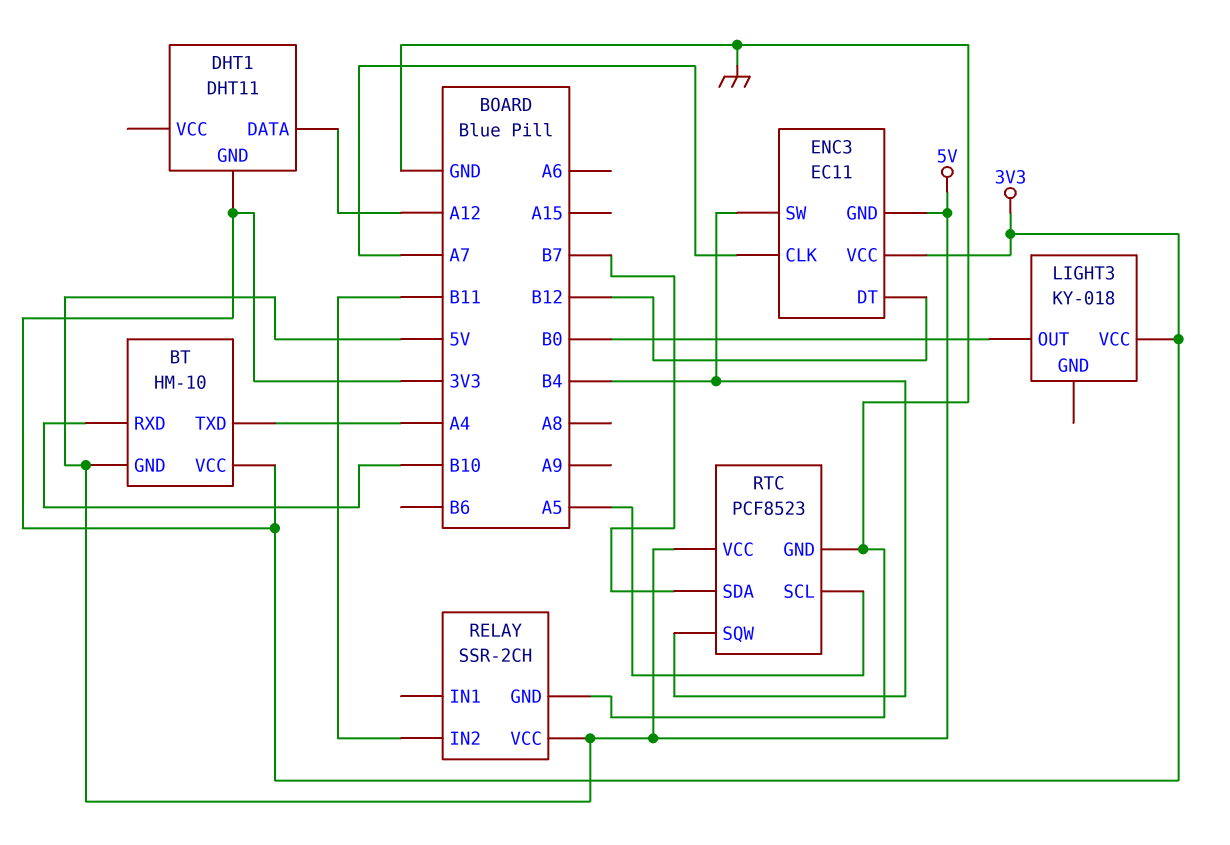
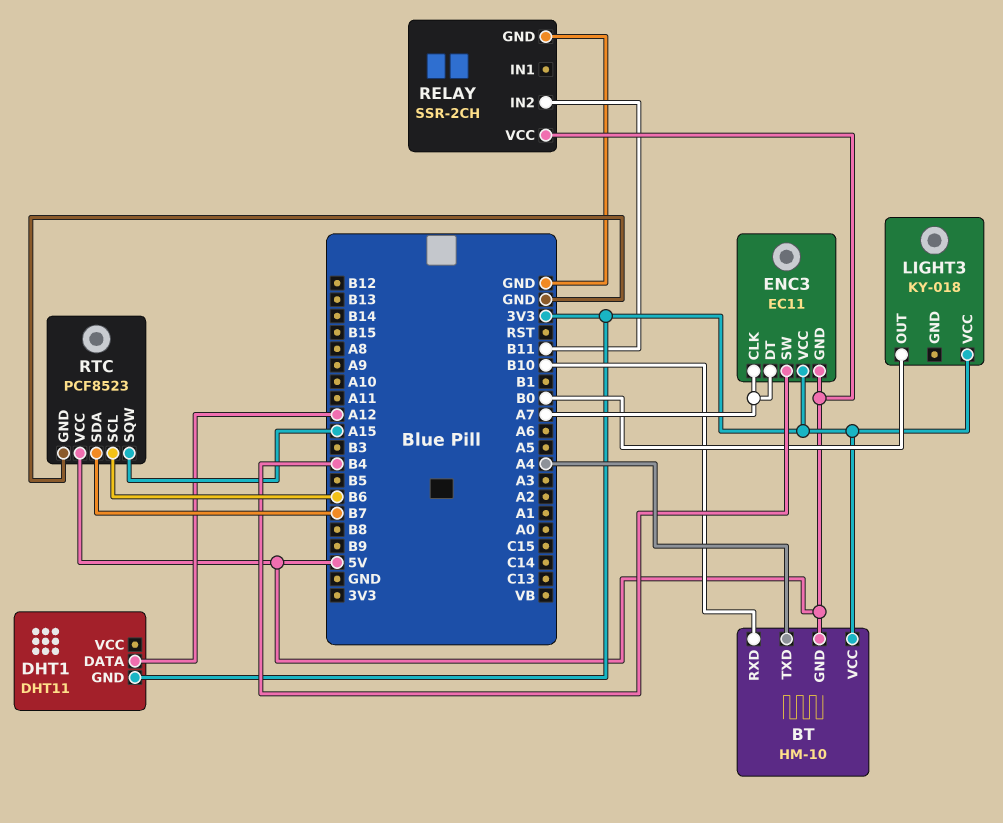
ENC3 pin DT: B12 -> A7
RTC pin SCL: A5 -> B6
RTC pin SQW: B4 -> A15

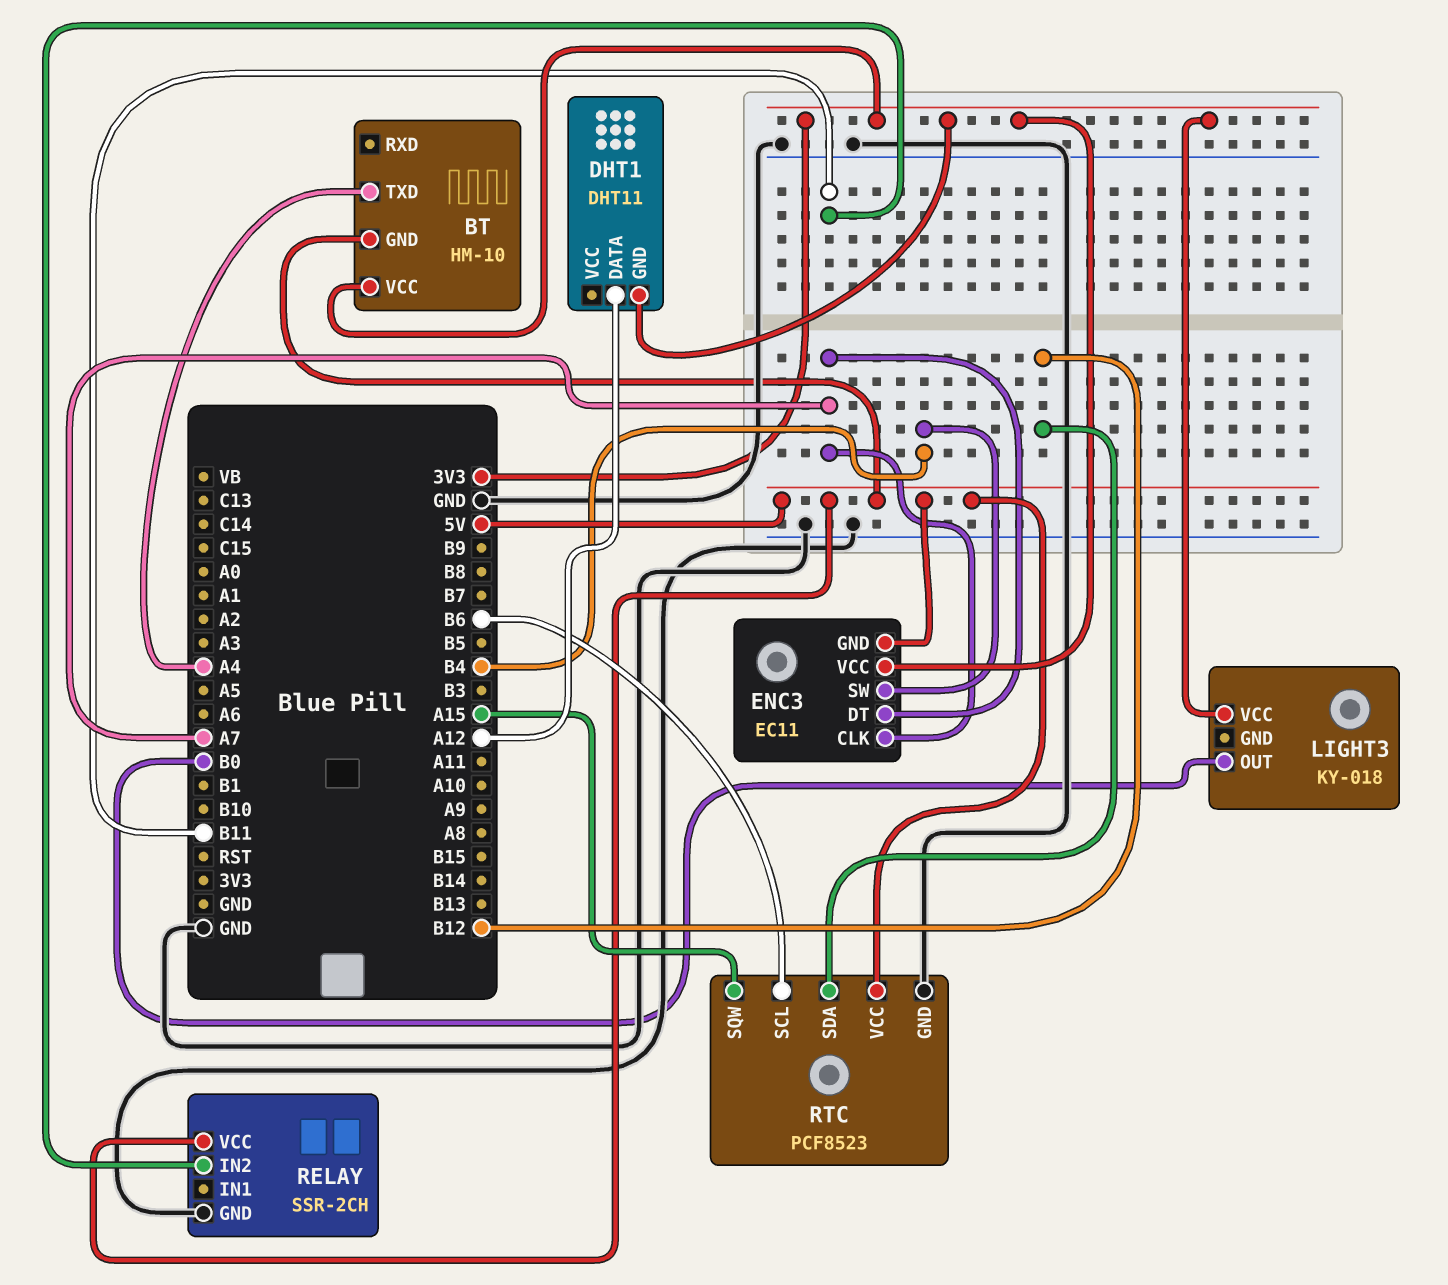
BT pin RXD: B10 -> none
RTC pin SDA: B7 -> B12

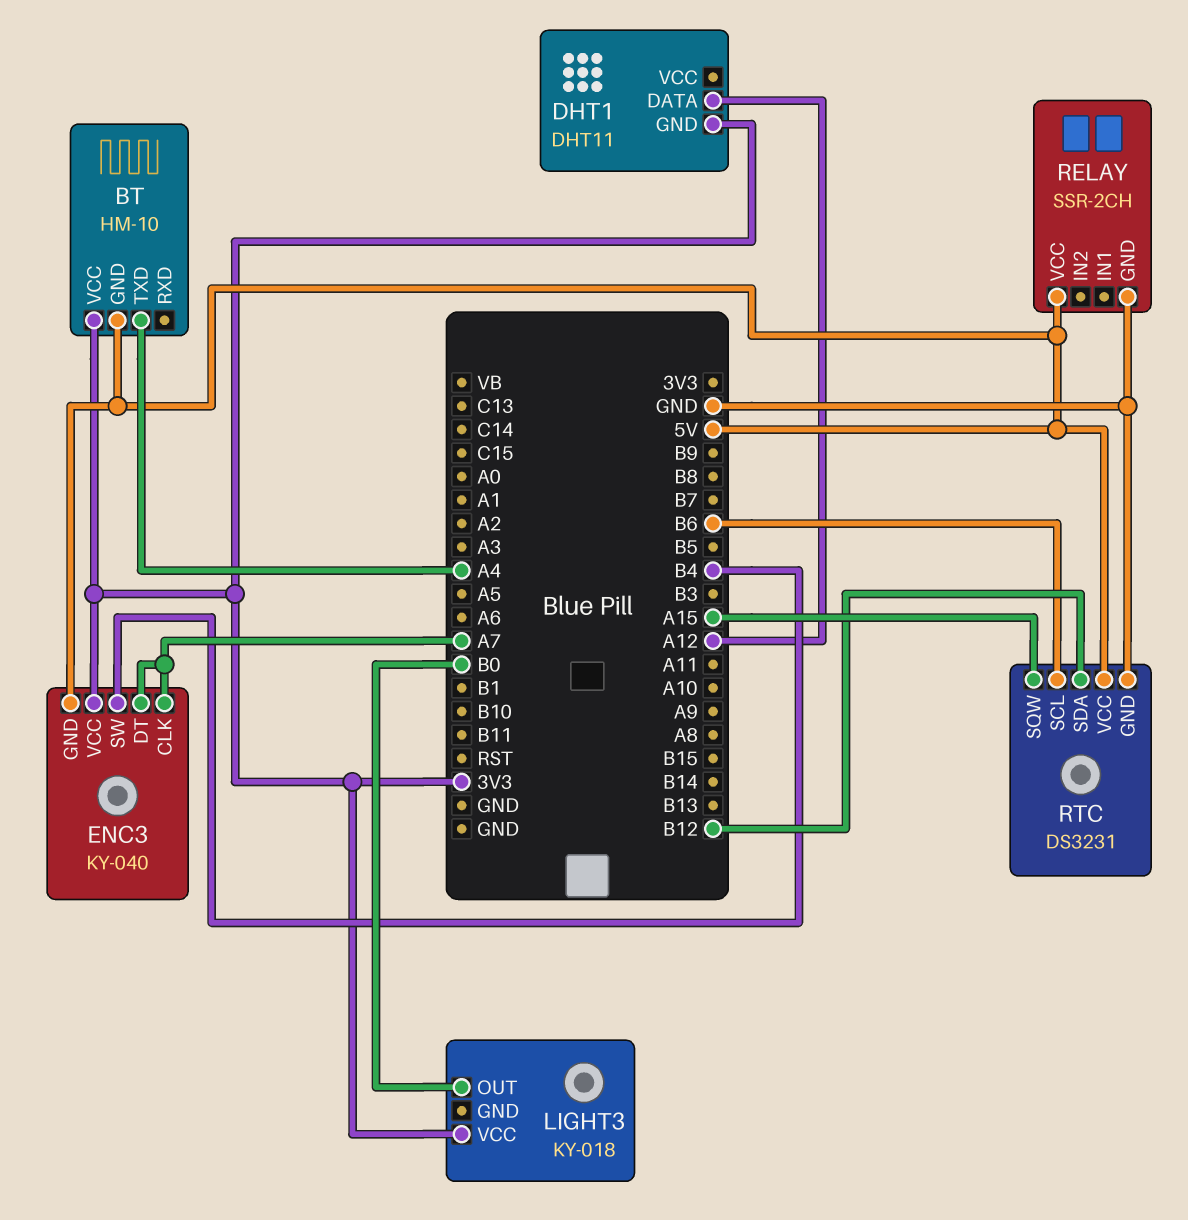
ENC3: EC11 -> KY-040
RELAY pin IN2: B11 -> none
RTC: PCF8523 -> DS3231

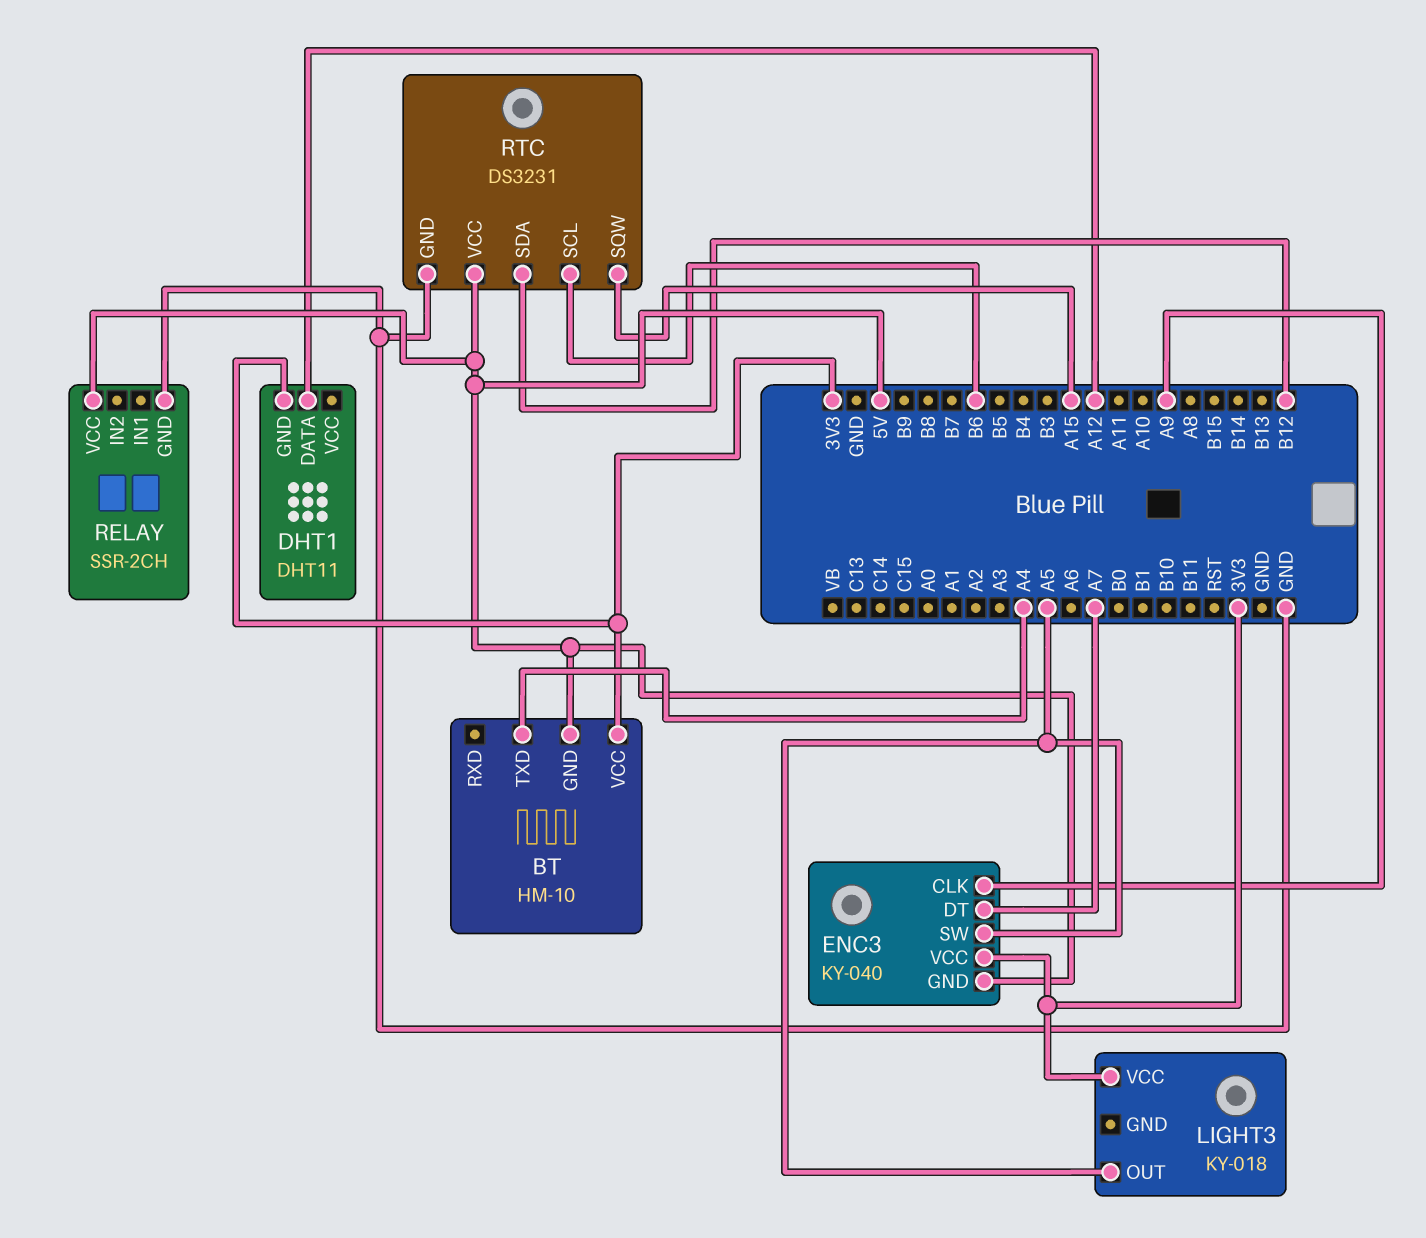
ENC3 pin CLK: A7 -> A9
ENC3 pin SW: B4 -> A5
LIGHT3 pin OUT: B0 -> A5

